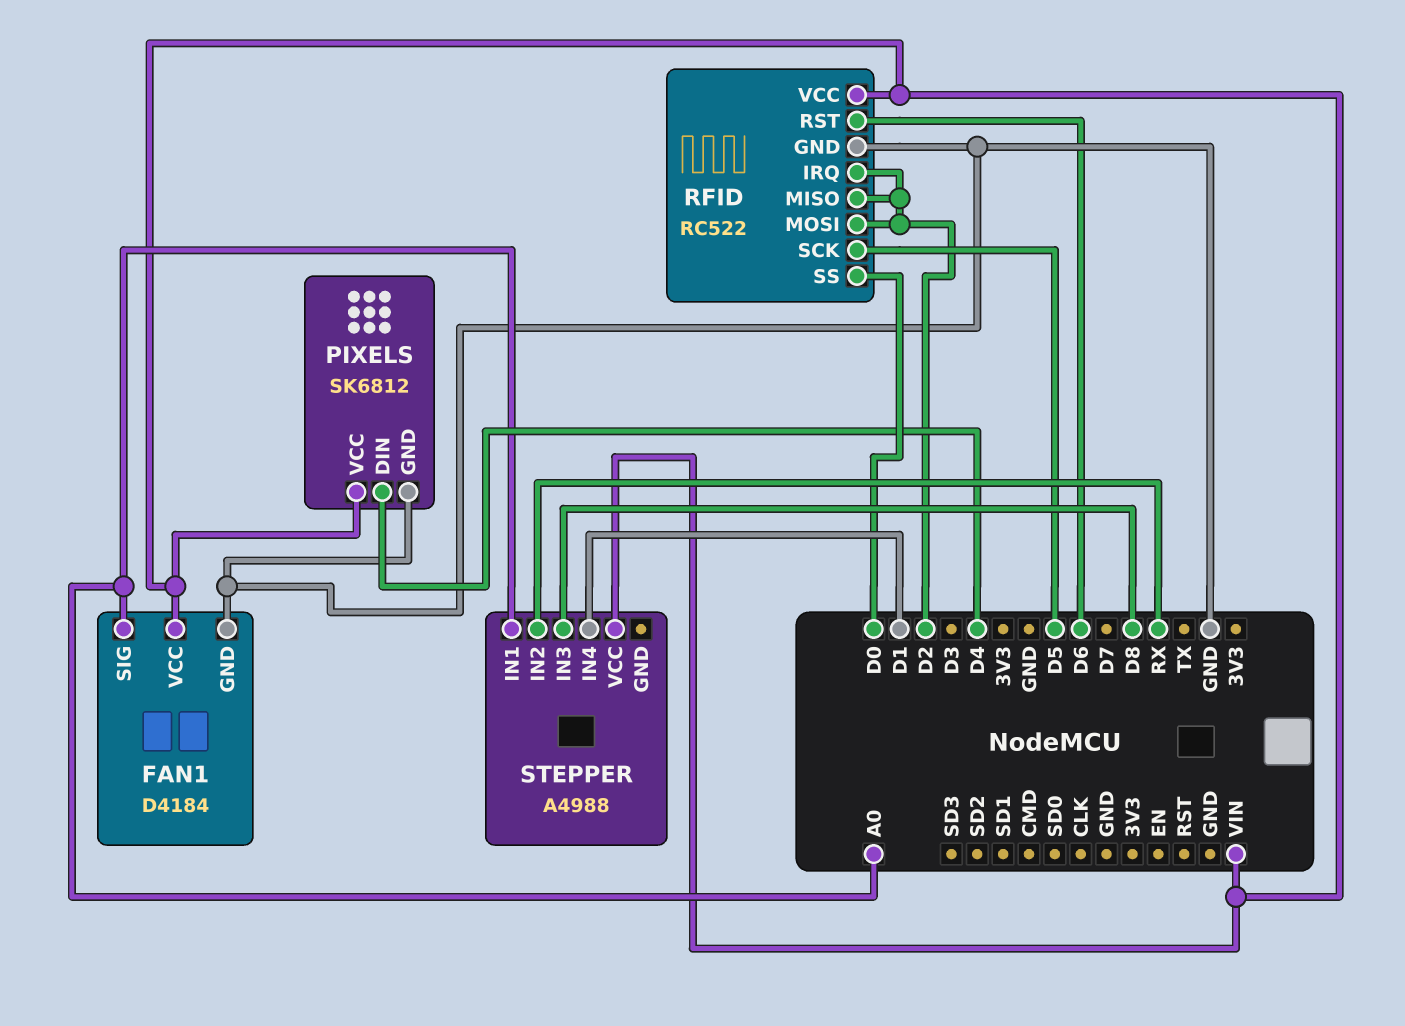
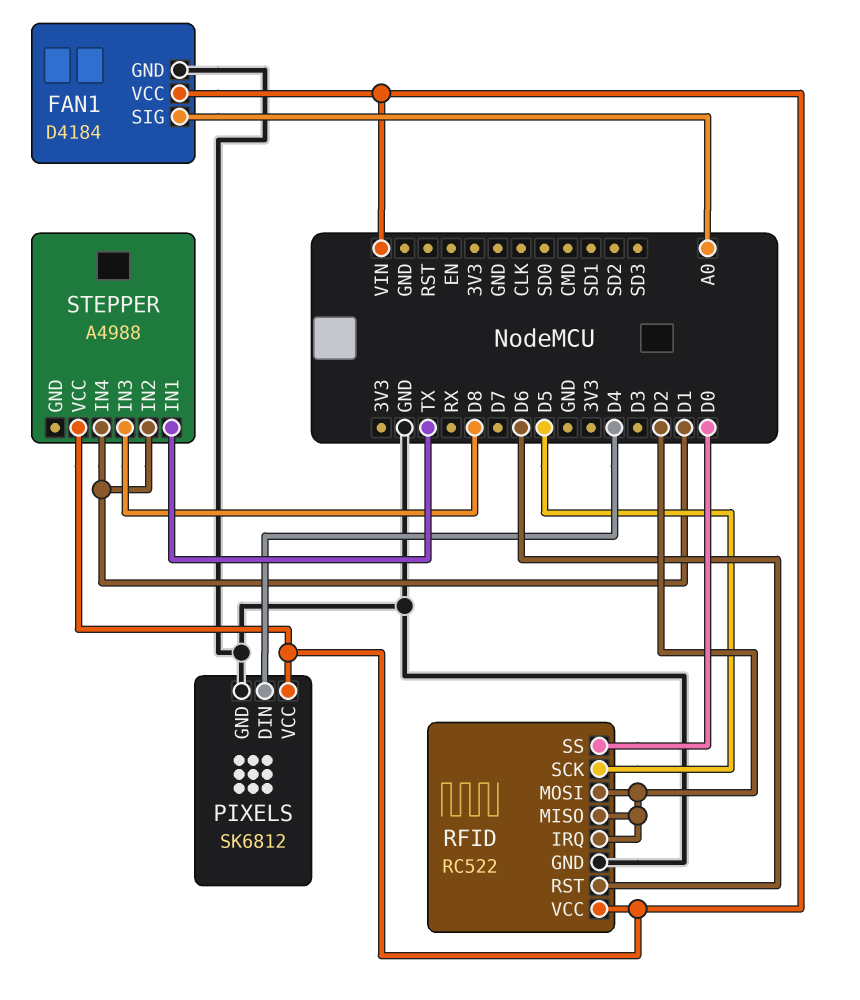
STEPPER pin IN1: A0 -> TX
STEPPER pin IN2: RX -> D1

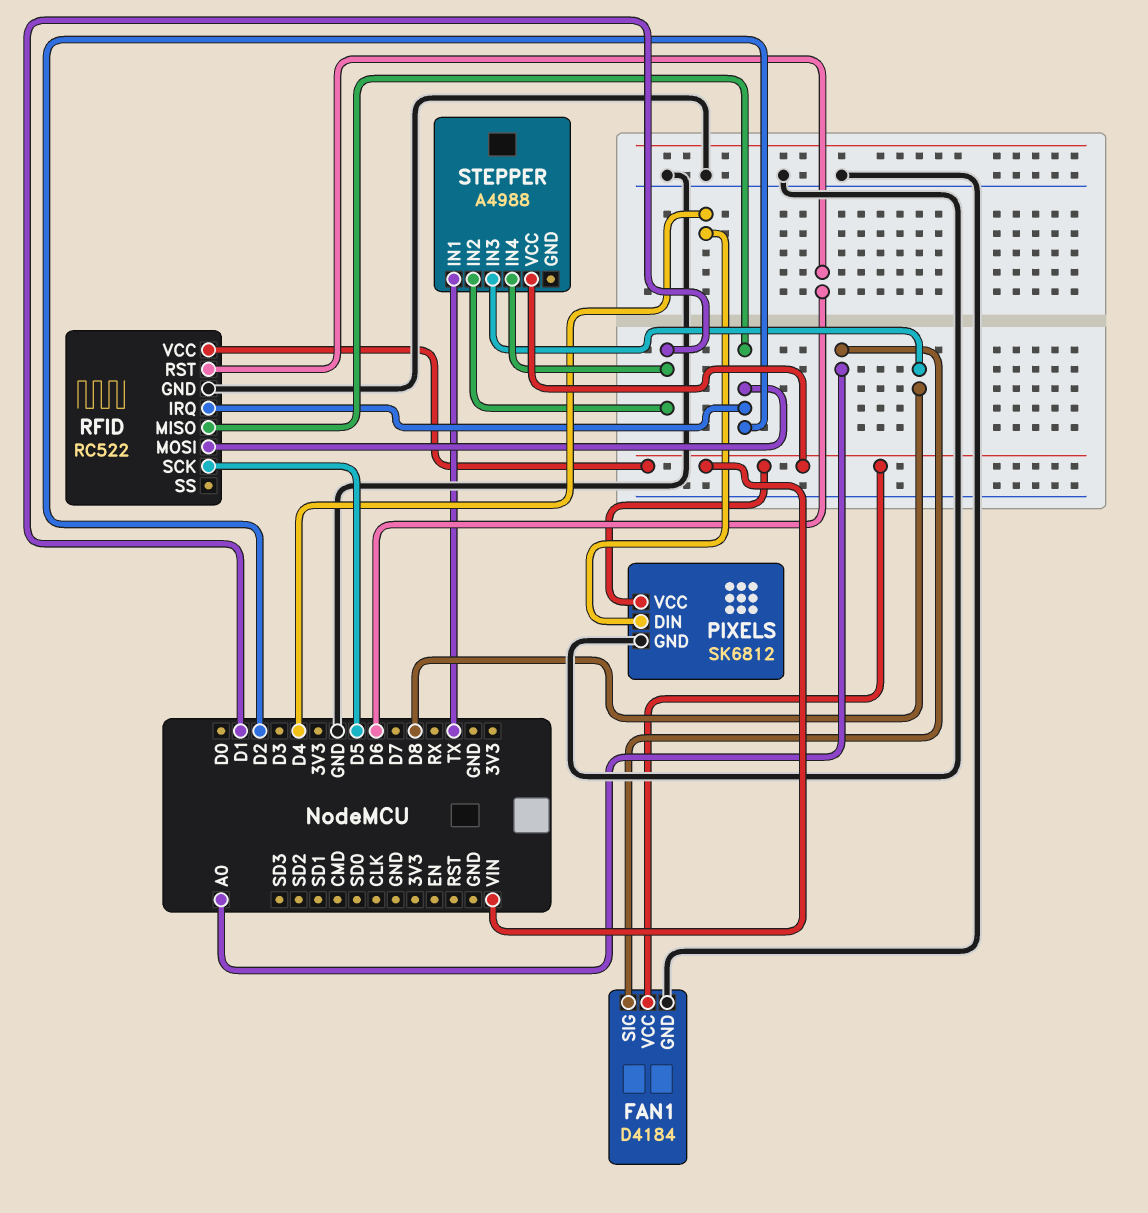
RFID pin SS: D0 -> none

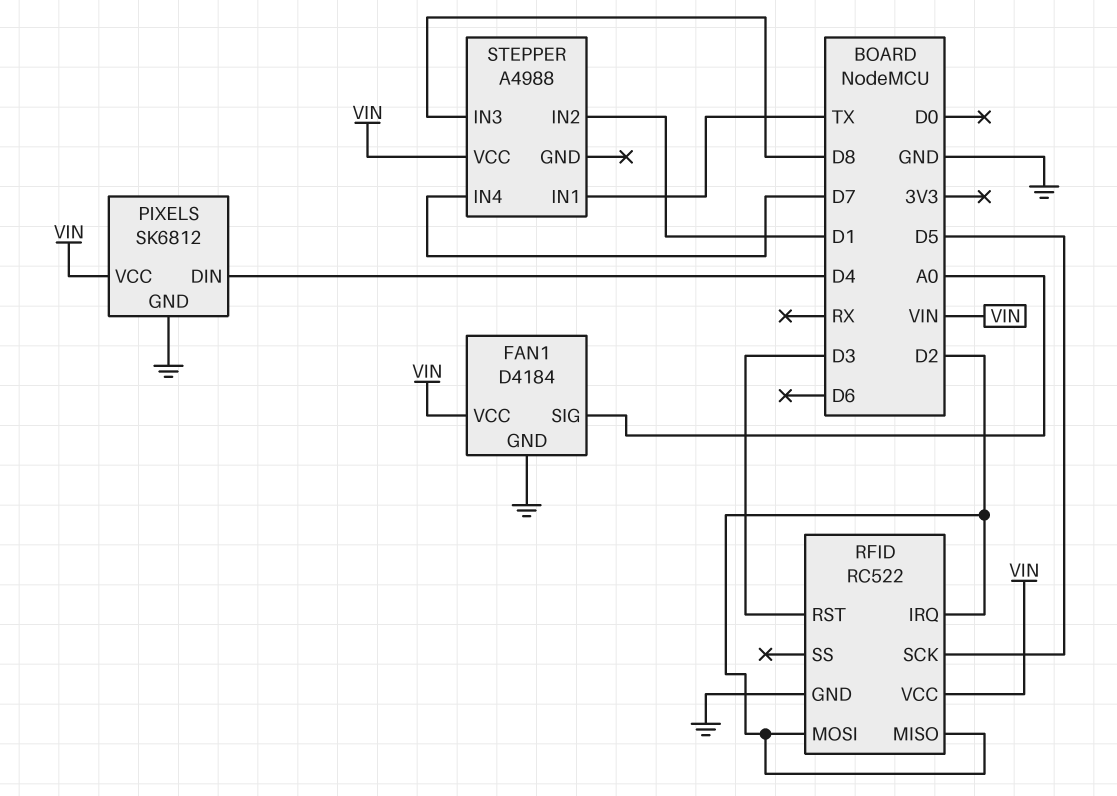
RFID pin RST: D6 -> D3
STEPPER pin IN4: D1 -> D7

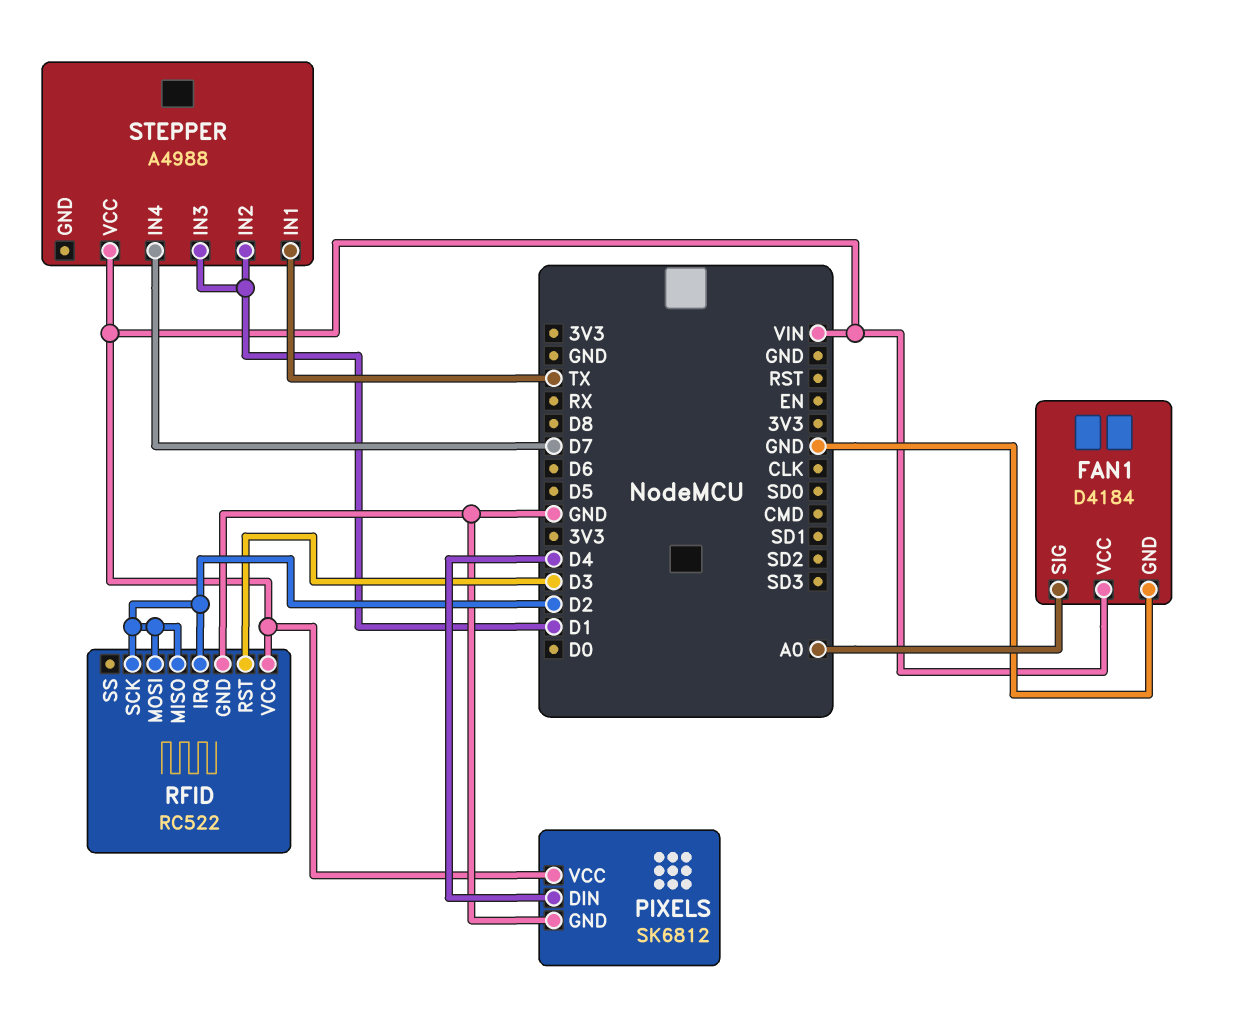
RFID pin SCK: D5 -> D2
STEPPER pin IN3: D8 -> D1

